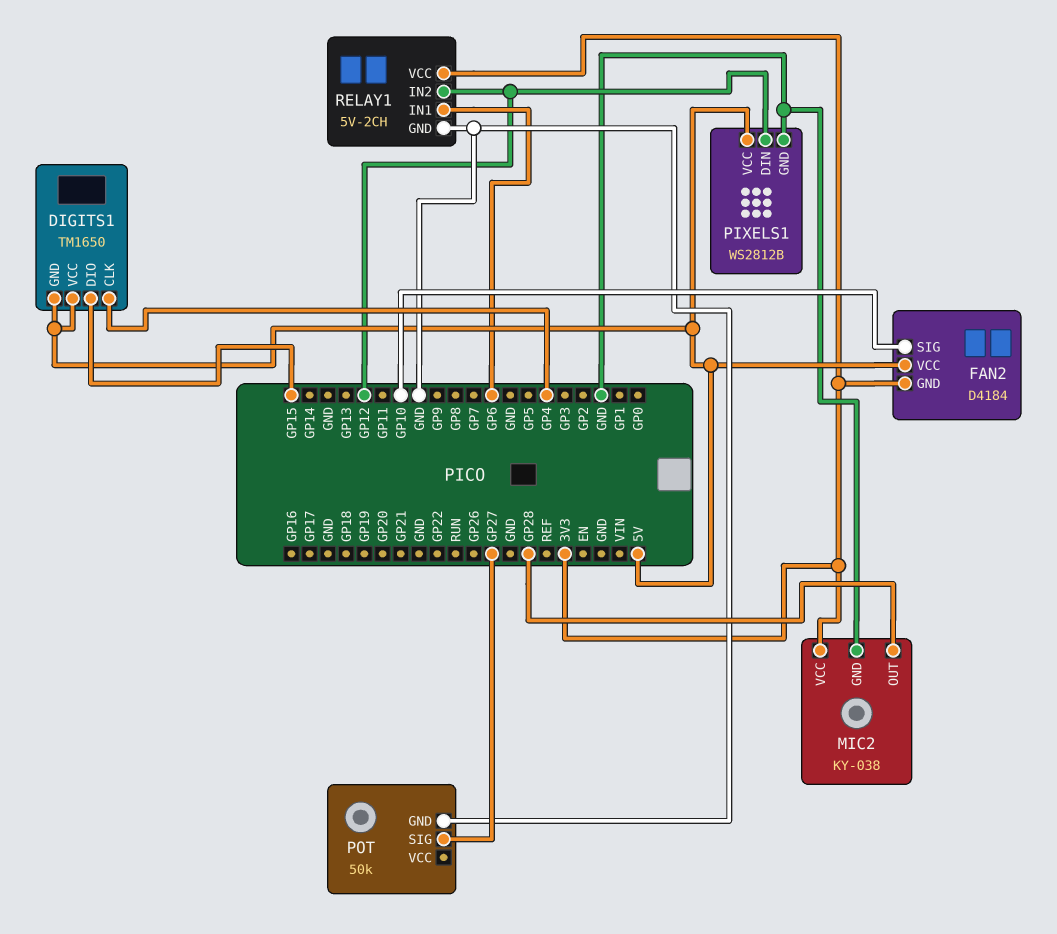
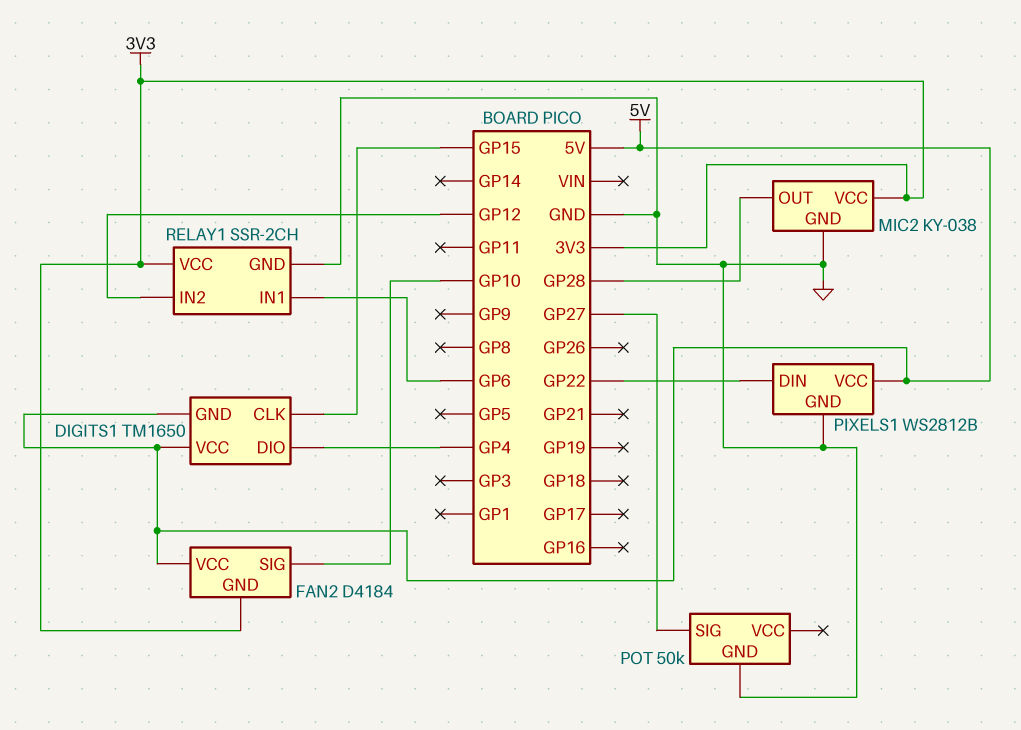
DIGITS1 pin CLK: GP4 -> GP15
DIGITS1 pin DIO: GP15 -> GP4
PIXELS1 pin DIN: GP12 -> GP22
RELAY1: 5V-2CH -> SSR-2CH

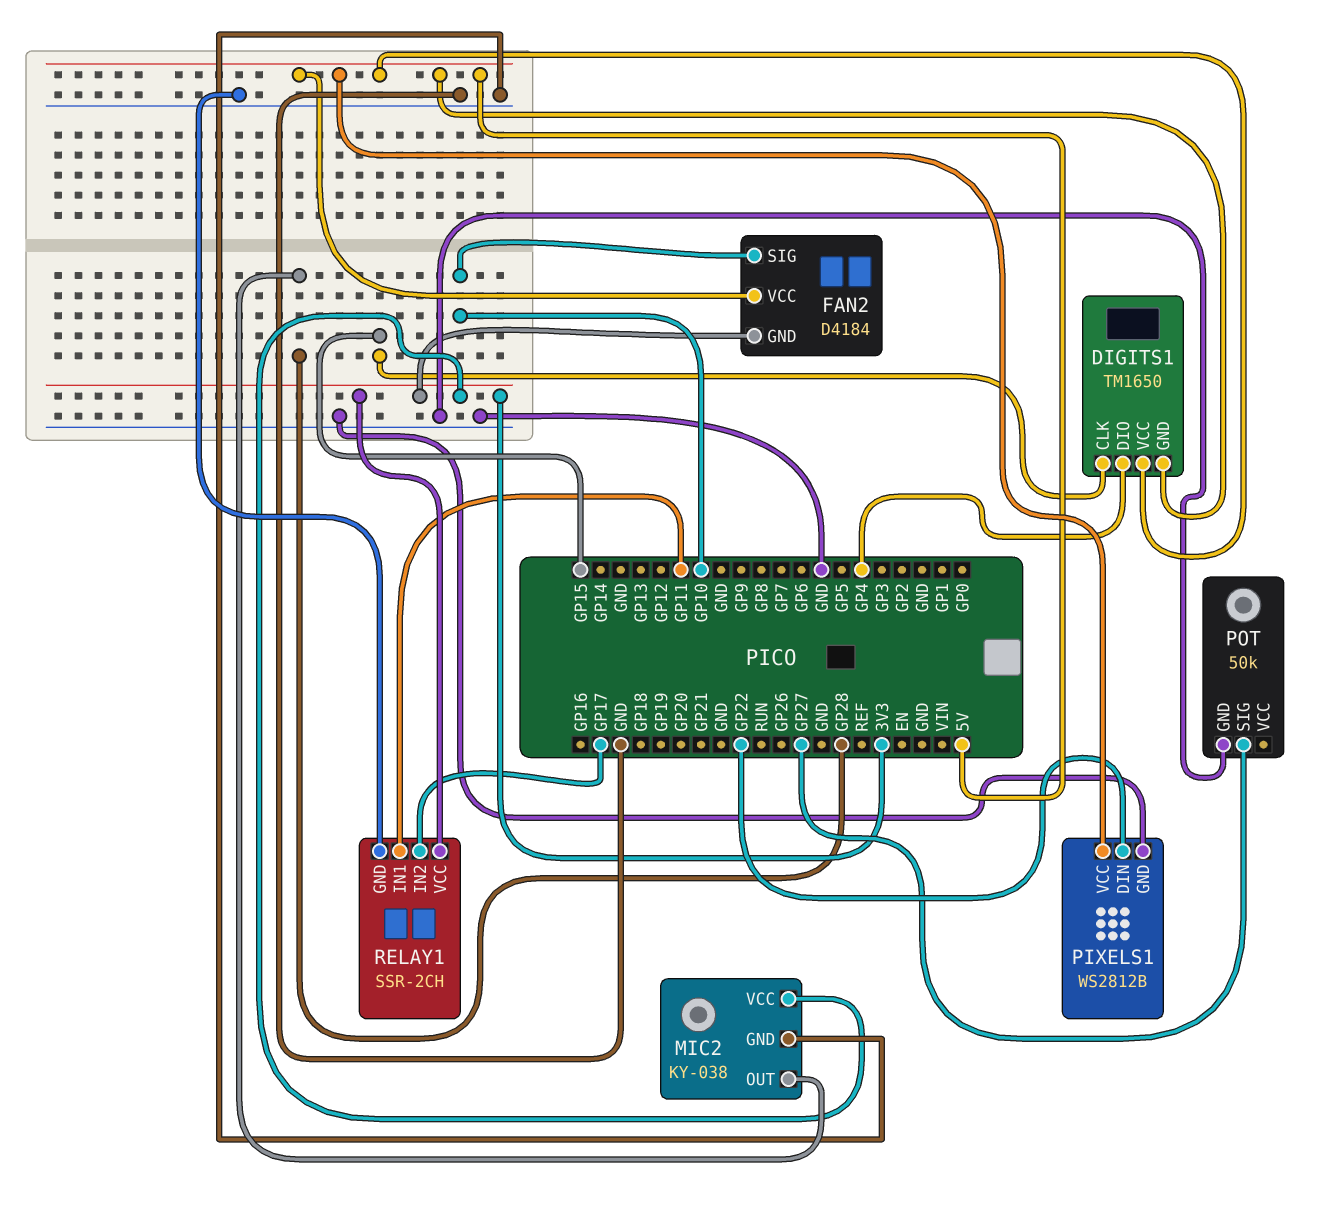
RELAY1 pin IN1: GP6 -> GP11
RELAY1 pin IN2: GP12 -> GP17

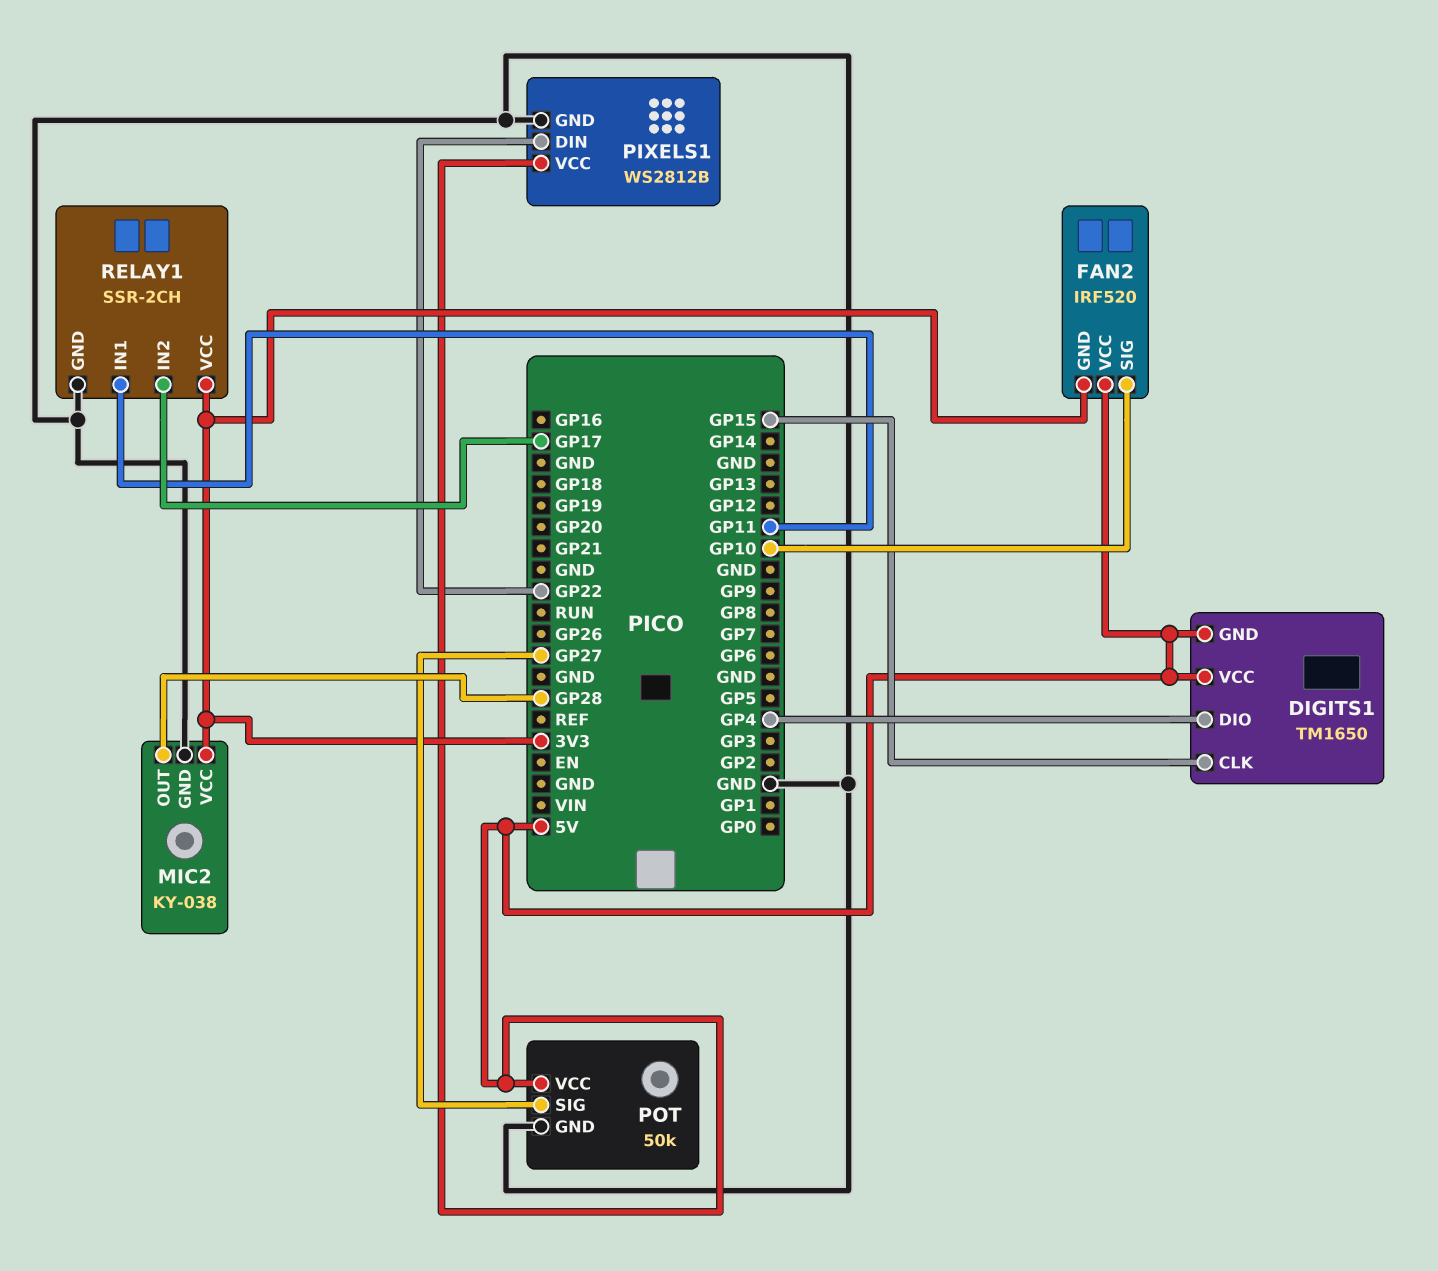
FAN2: D4184 -> IRF520
POT pin VCC: none -> 5V

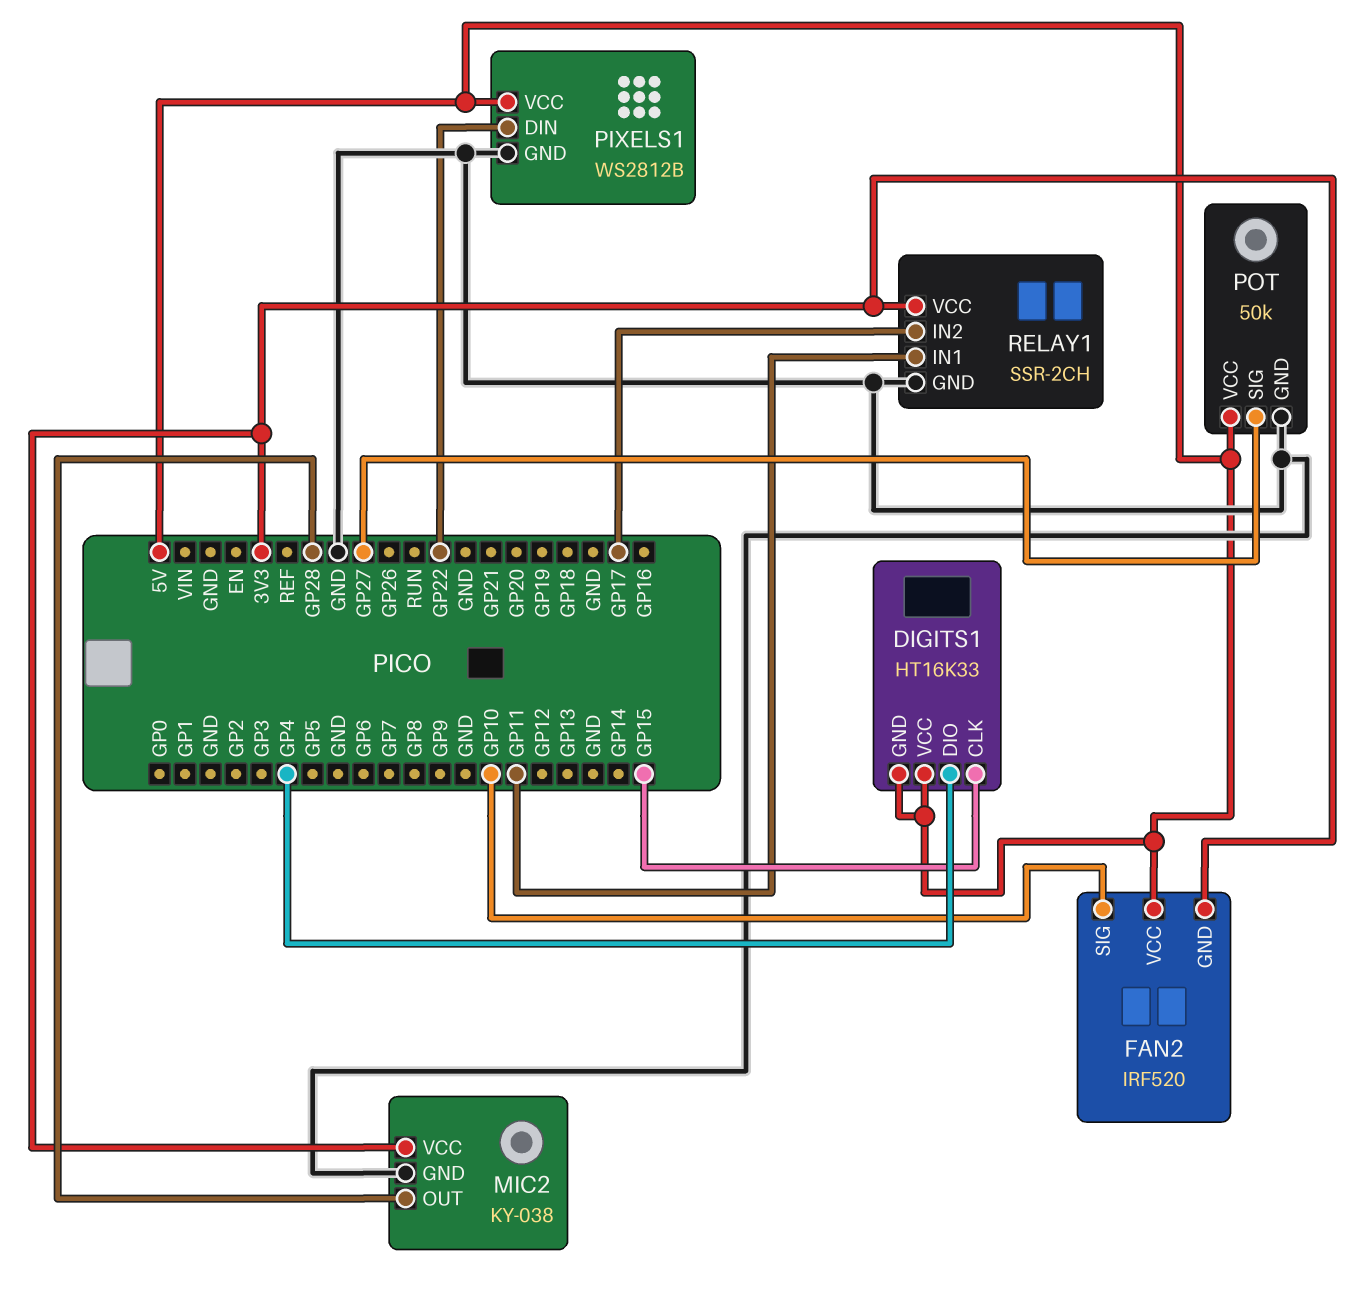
DIGITS1: TM1650 -> HT16K33

